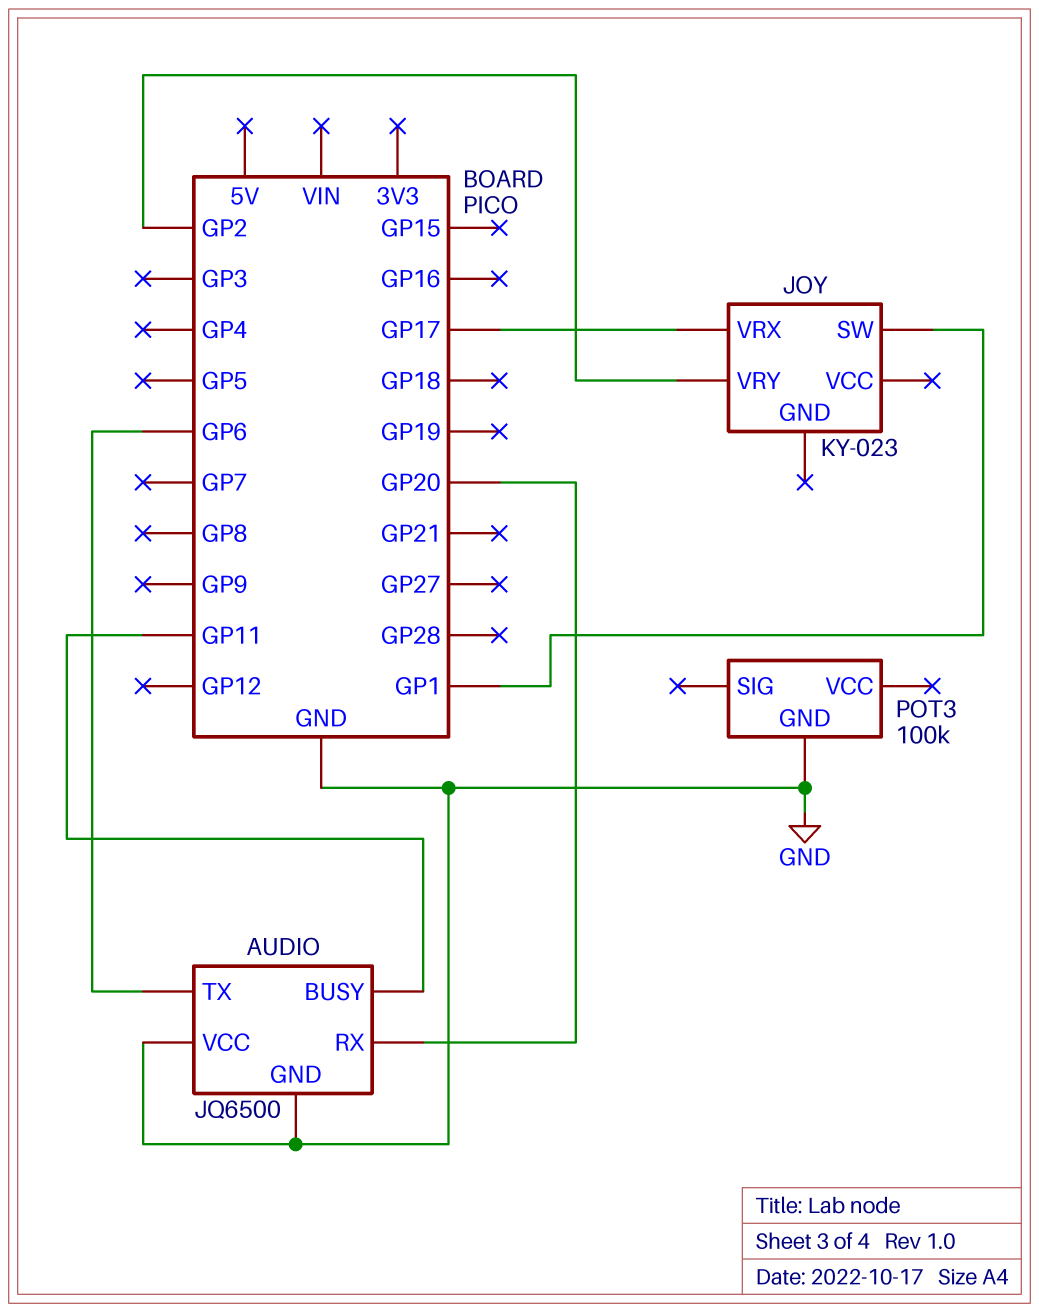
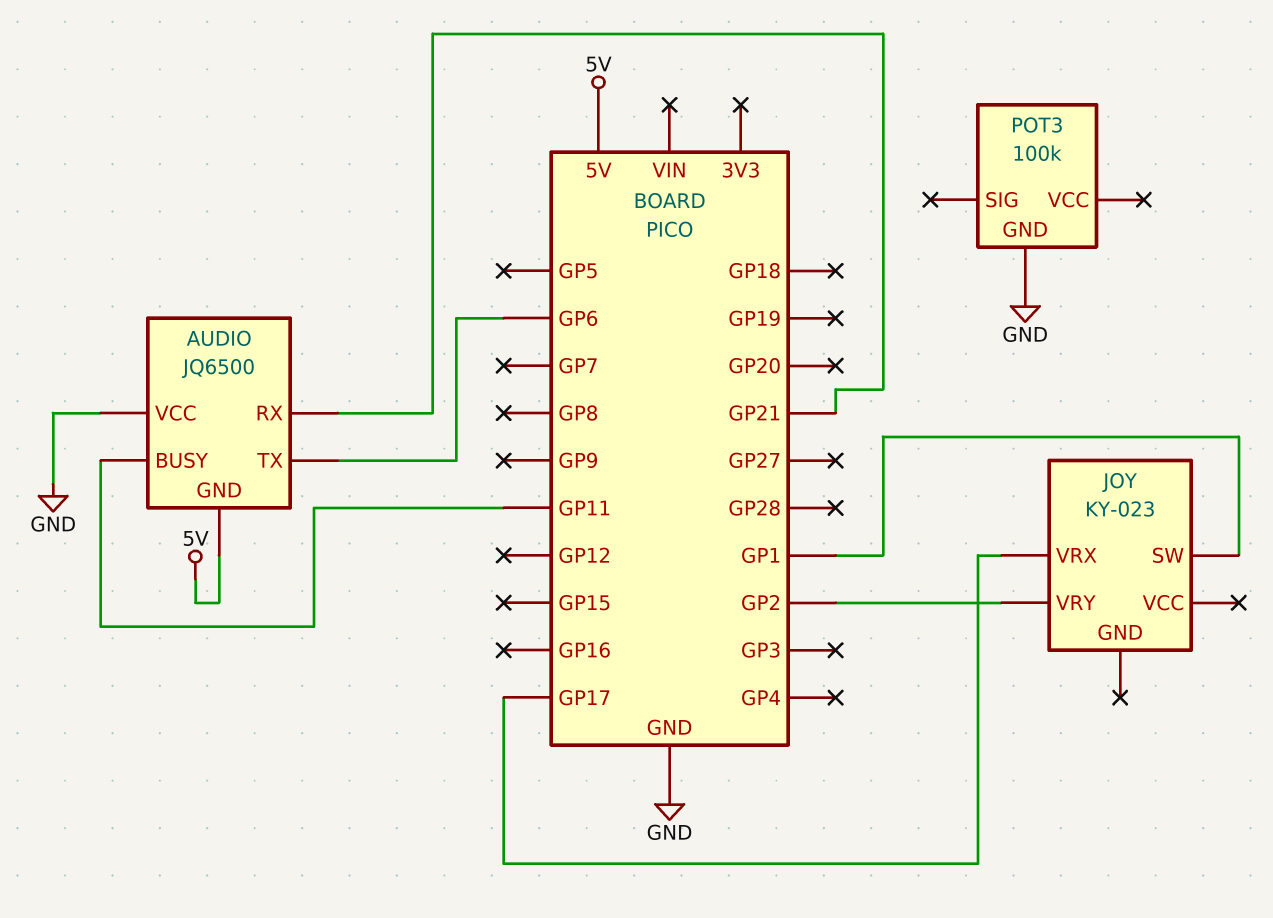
AUDIO pin GND: GND -> 5V
AUDIO pin RX: GP20 -> GP21

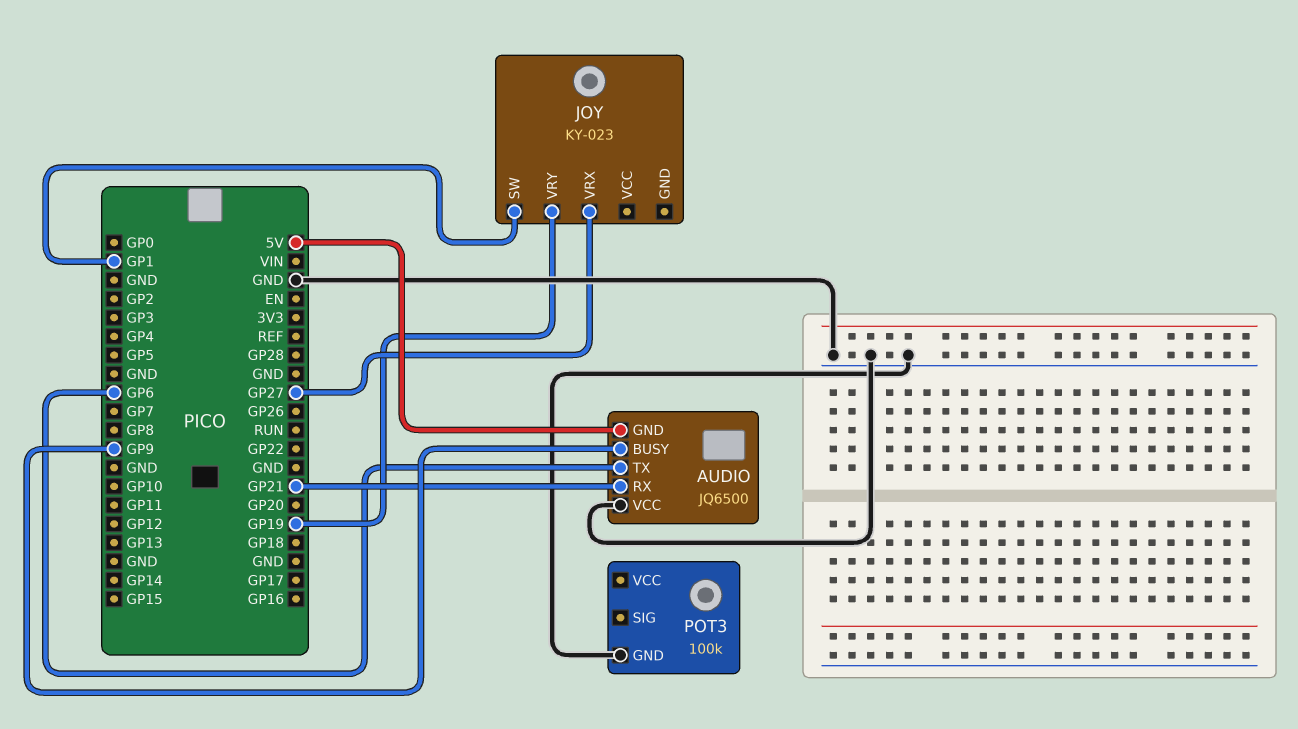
AUDIO pin BUSY: GP11 -> GP9
JOY pin VRX: GP17 -> GP27
JOY pin VRY: GP2 -> GP19

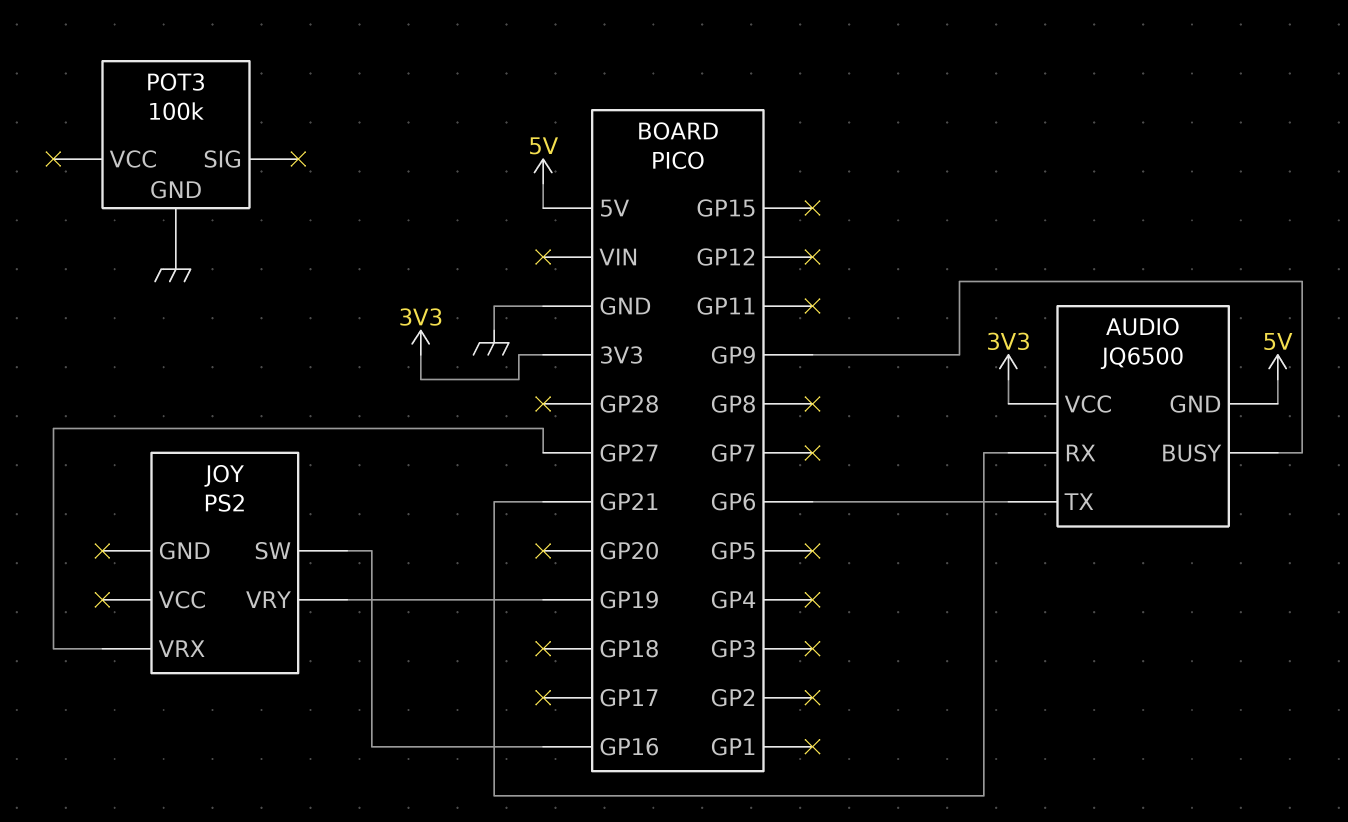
AUDIO pin VCC: GND -> 3V3
JOY: KY-023 -> PS2
JOY pin SW: GP1 -> GP16

